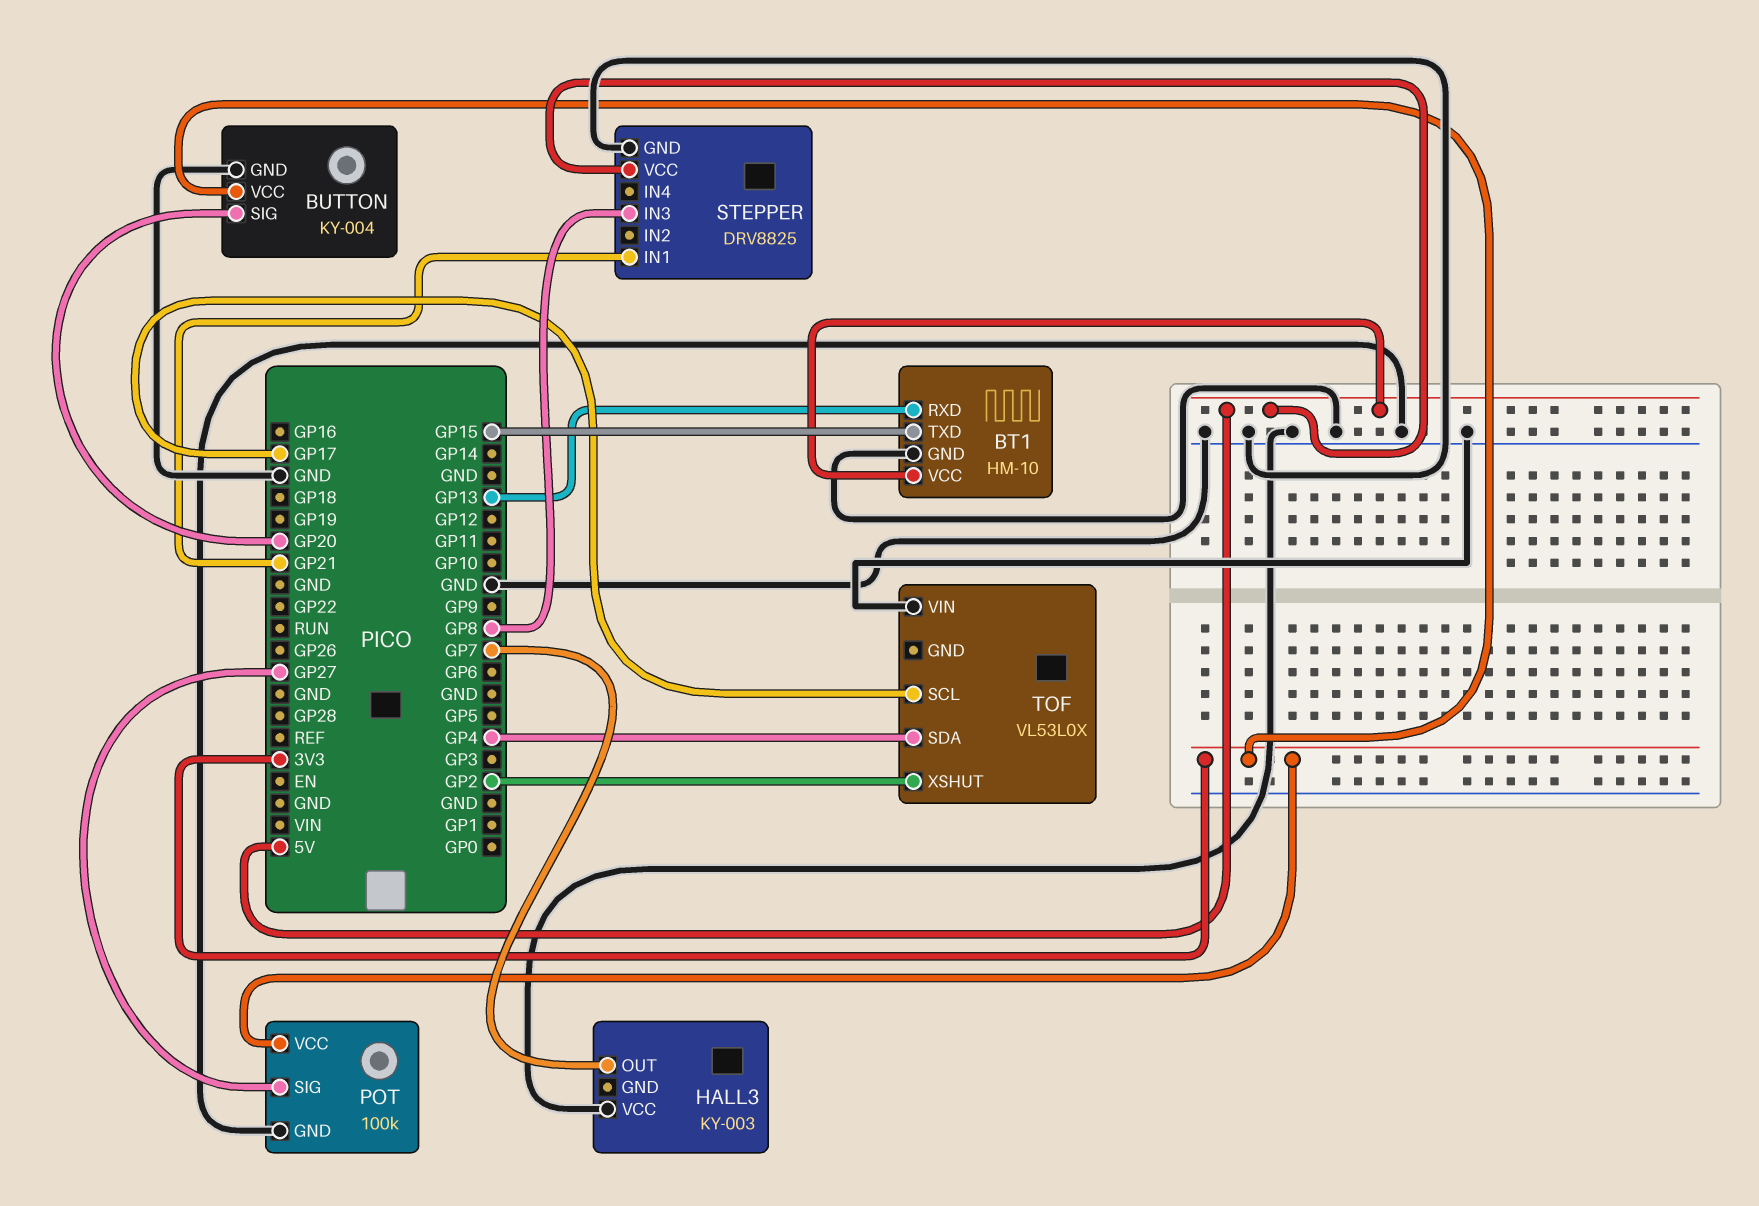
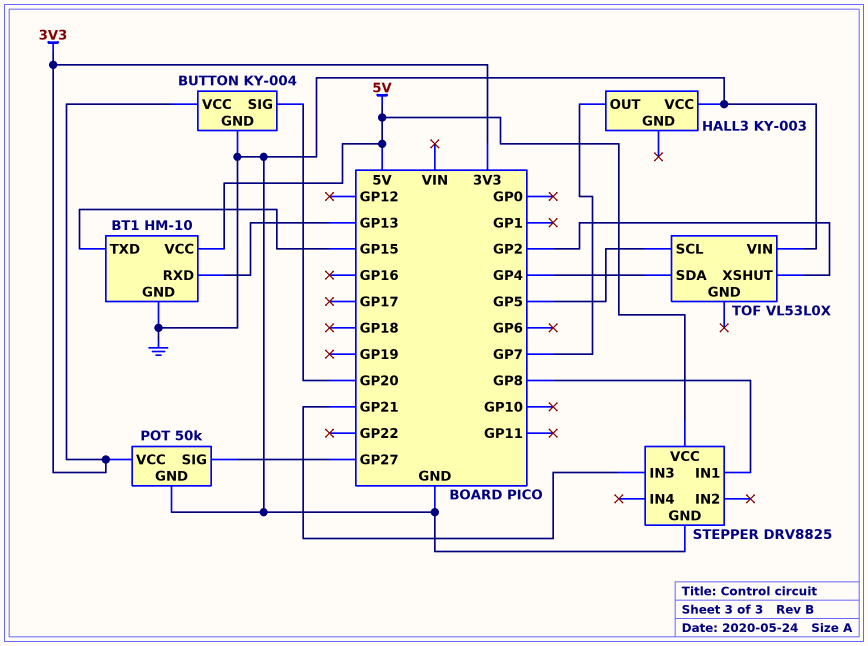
POT: 100k -> 50k
STEPPER pin IN1: GP21 -> GP8
STEPPER pin IN3: GP8 -> GP21
TOF pin SCL: GP17 -> GP5

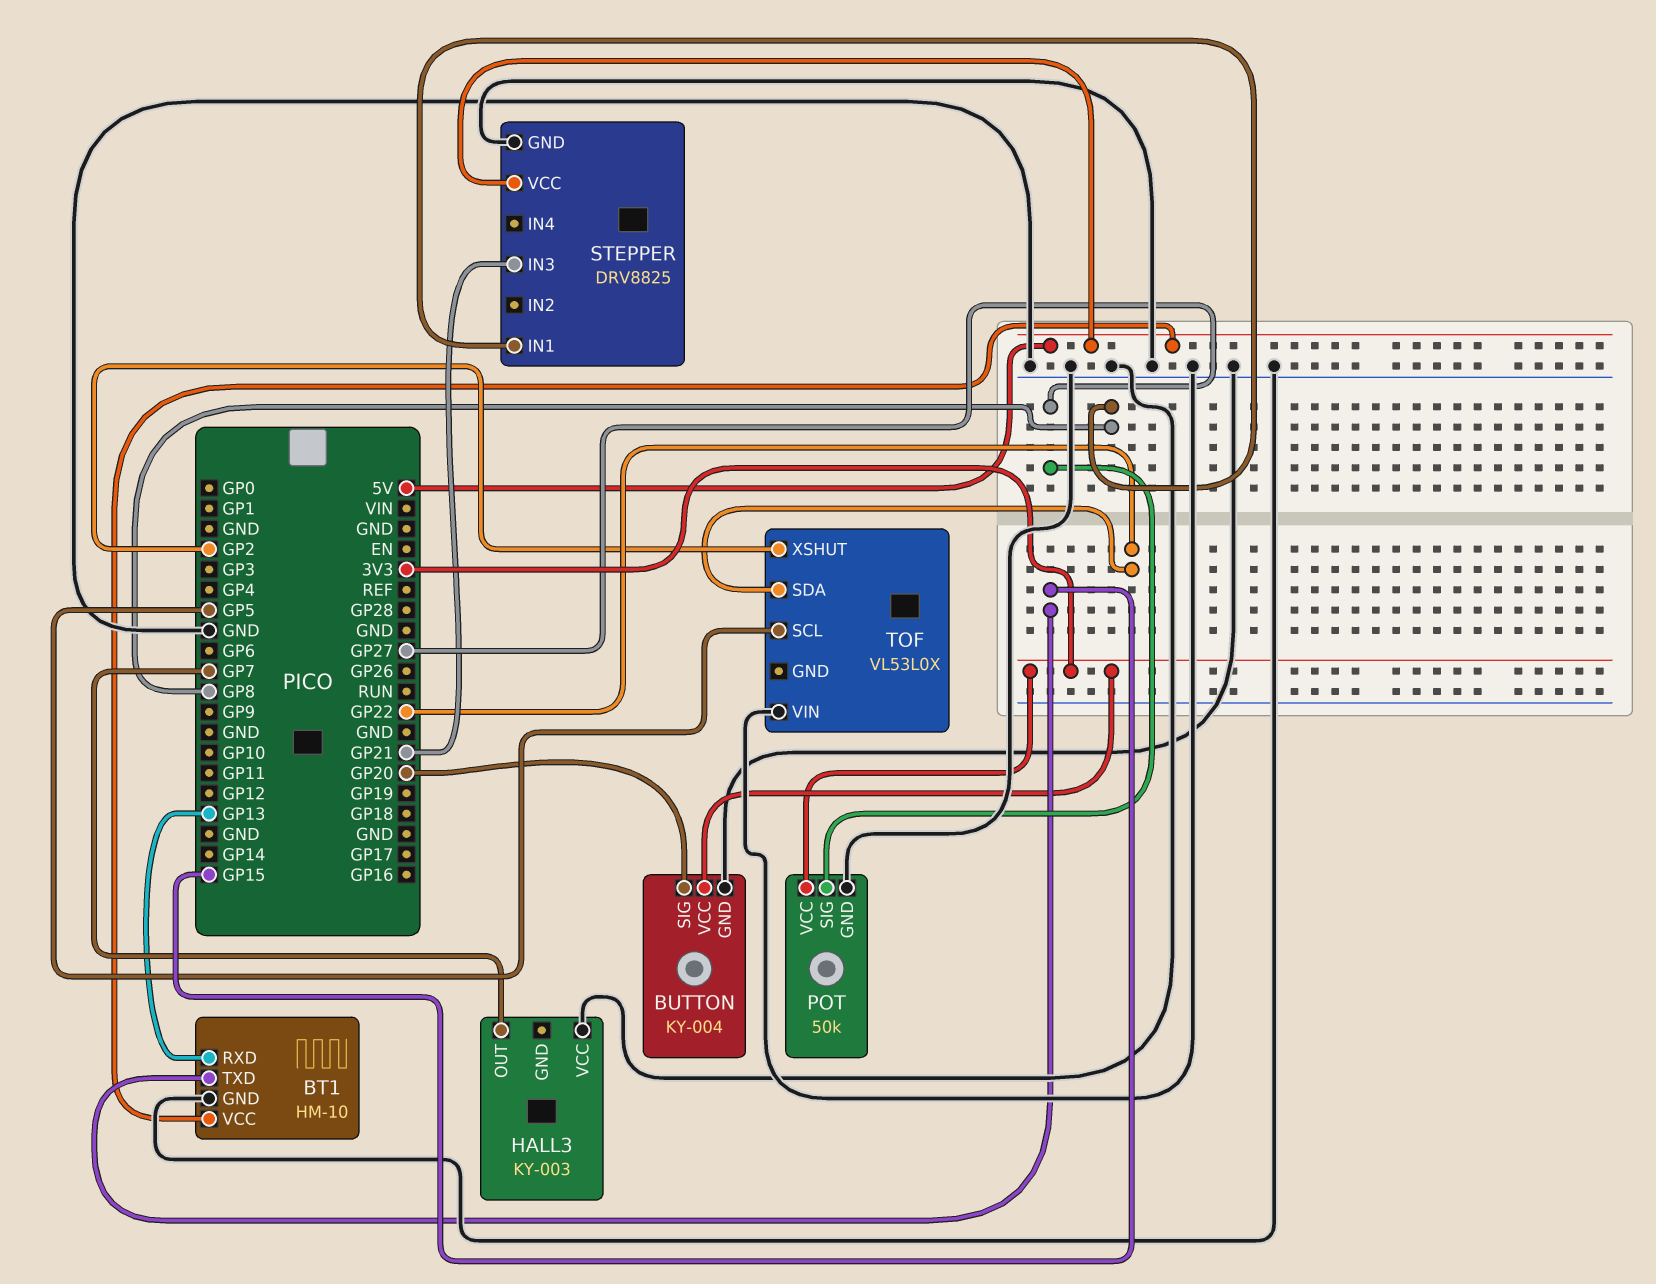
TOF pin SDA: GP4 -> GP22

